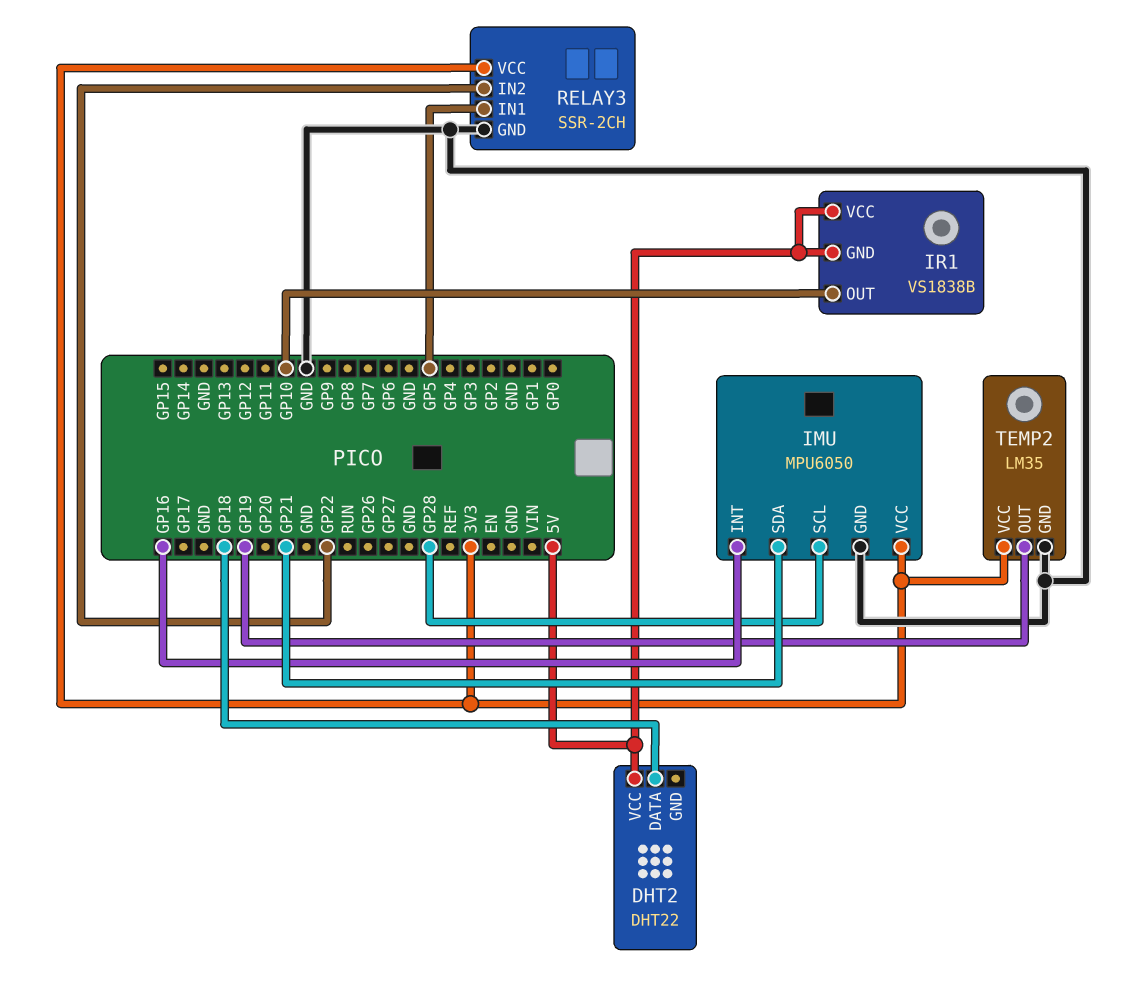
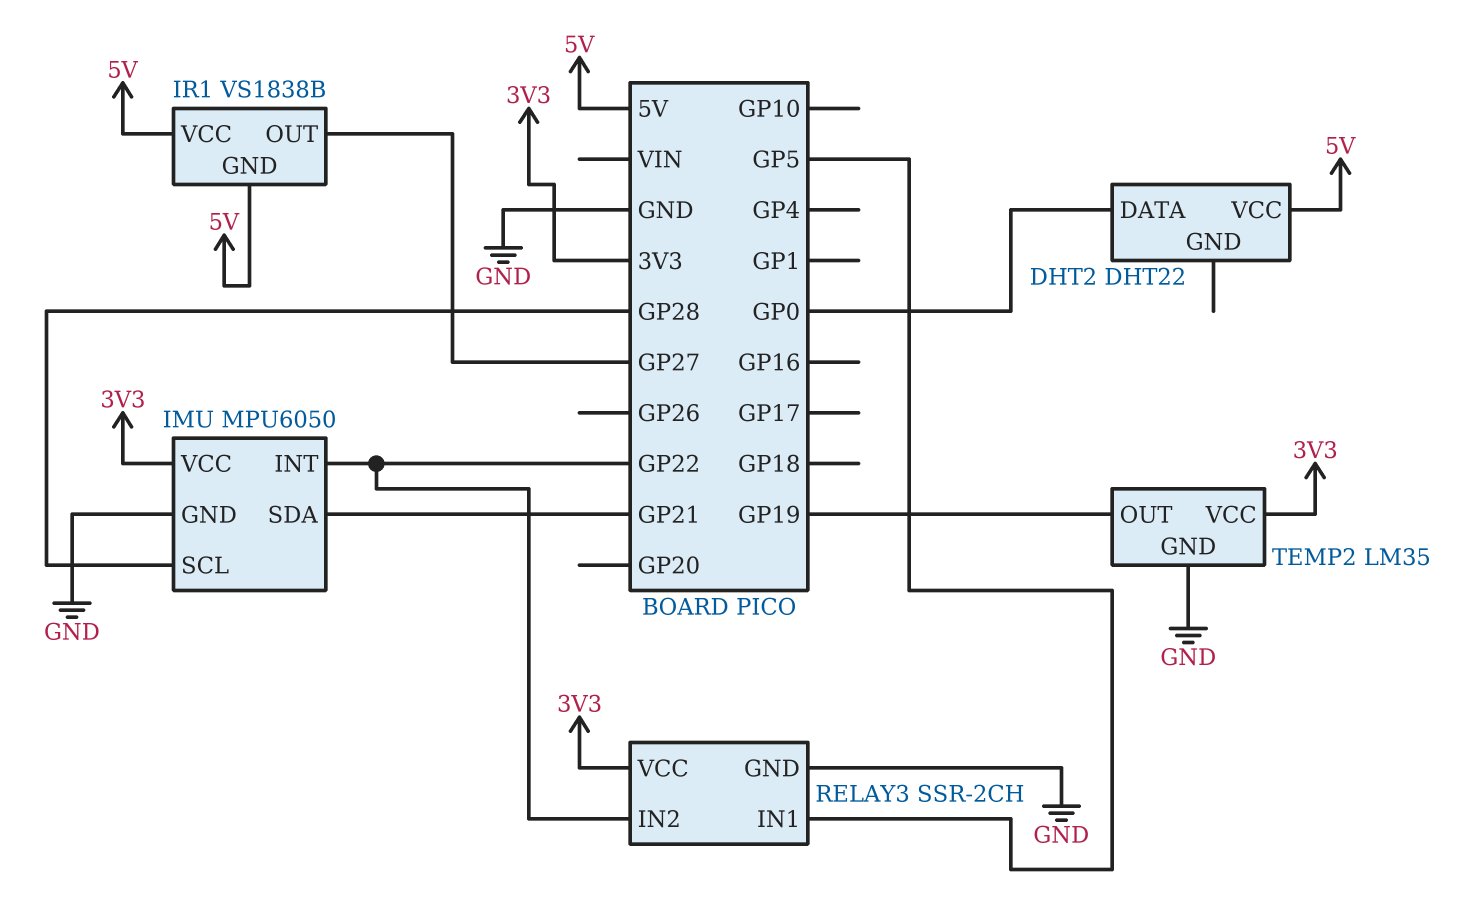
DHT2 pin DATA: GP18 -> GP0
IMU pin INT: GP16 -> GP22
IR1 pin OUT: GP10 -> GP27

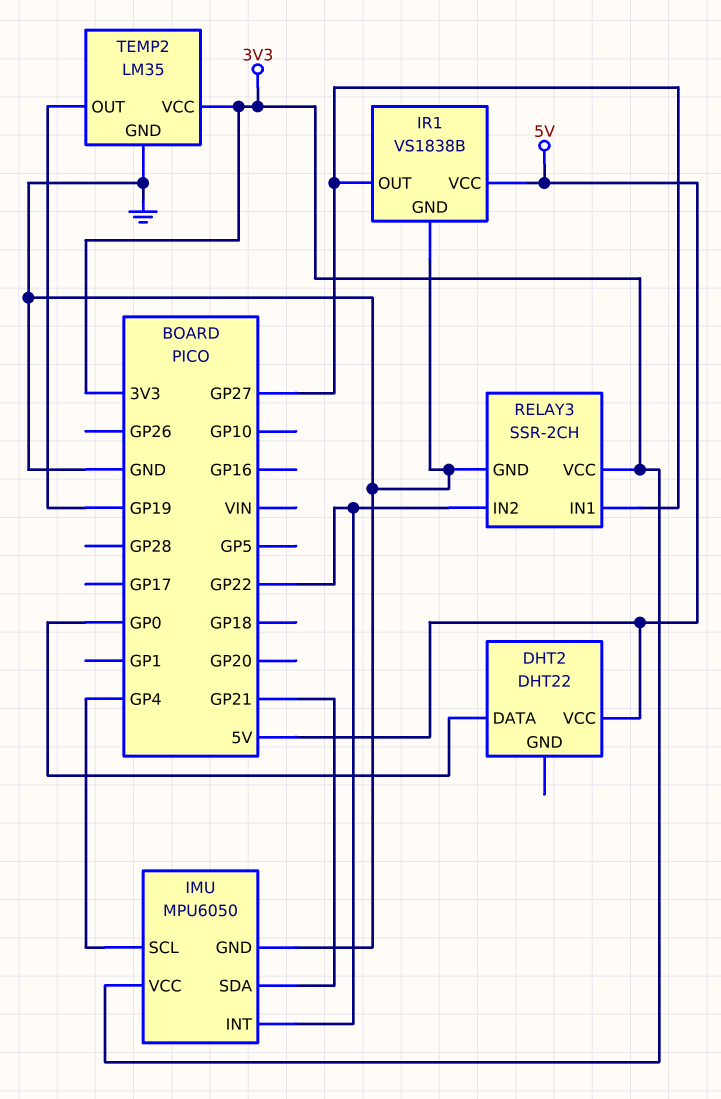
IMU pin SCL: GP28 -> GP4
IR1 pin GND: 5V -> GND
RELAY3 pin IN1: GP5 -> GP27

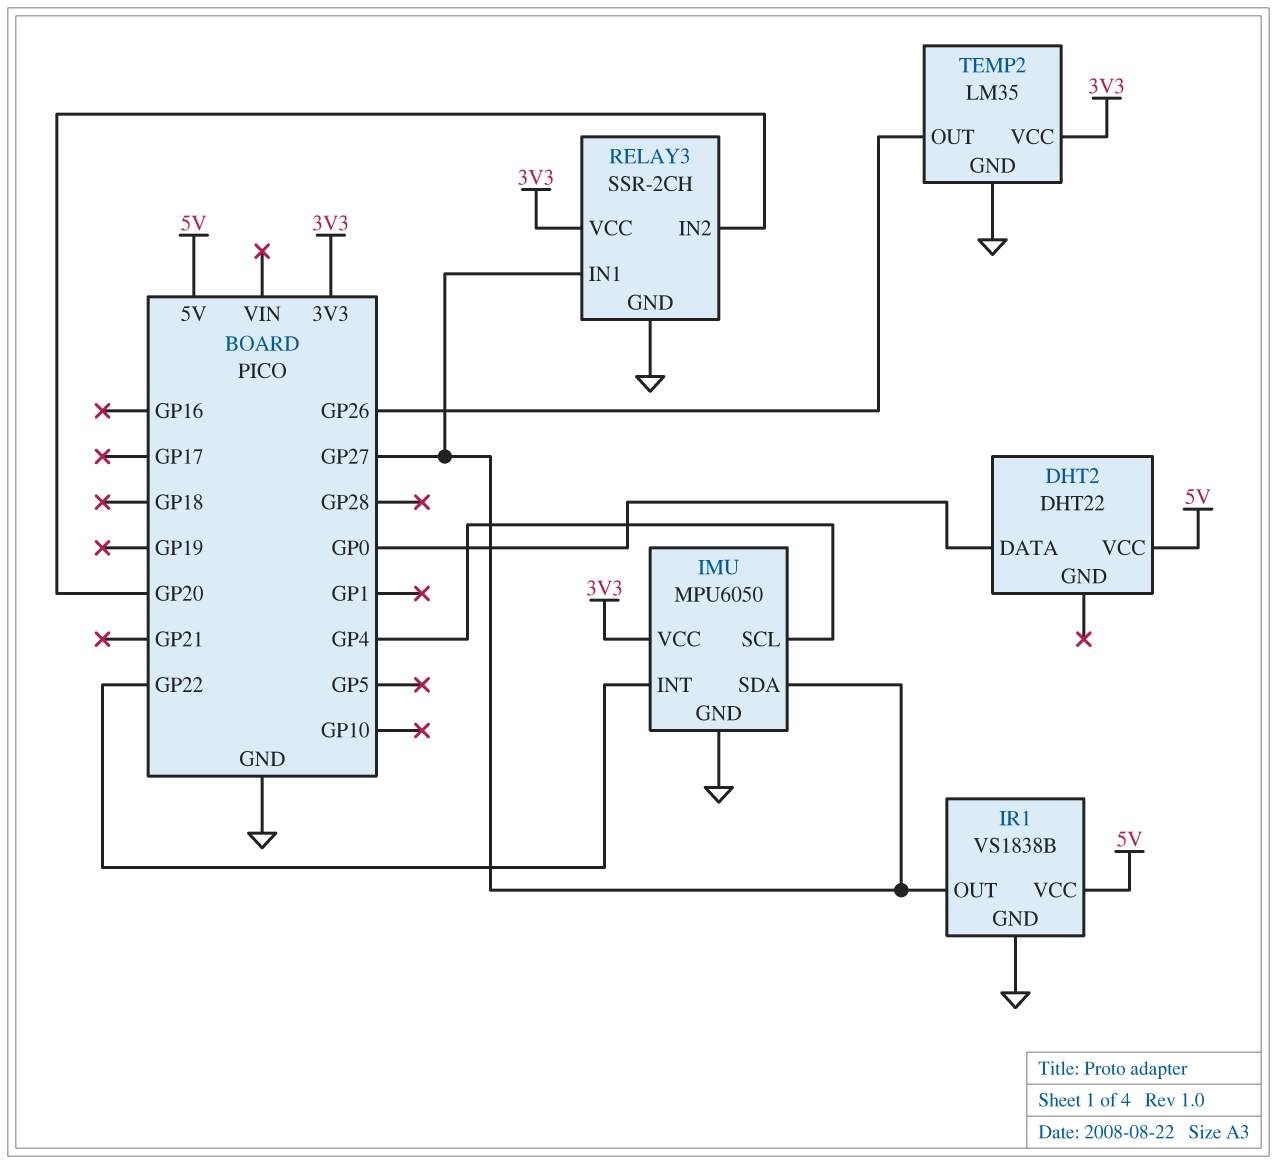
IMU pin SDA: GP21 -> GP27
RELAY3 pin IN2: GP22 -> GP20
TEMP2 pin OUT: GP19 -> GP26

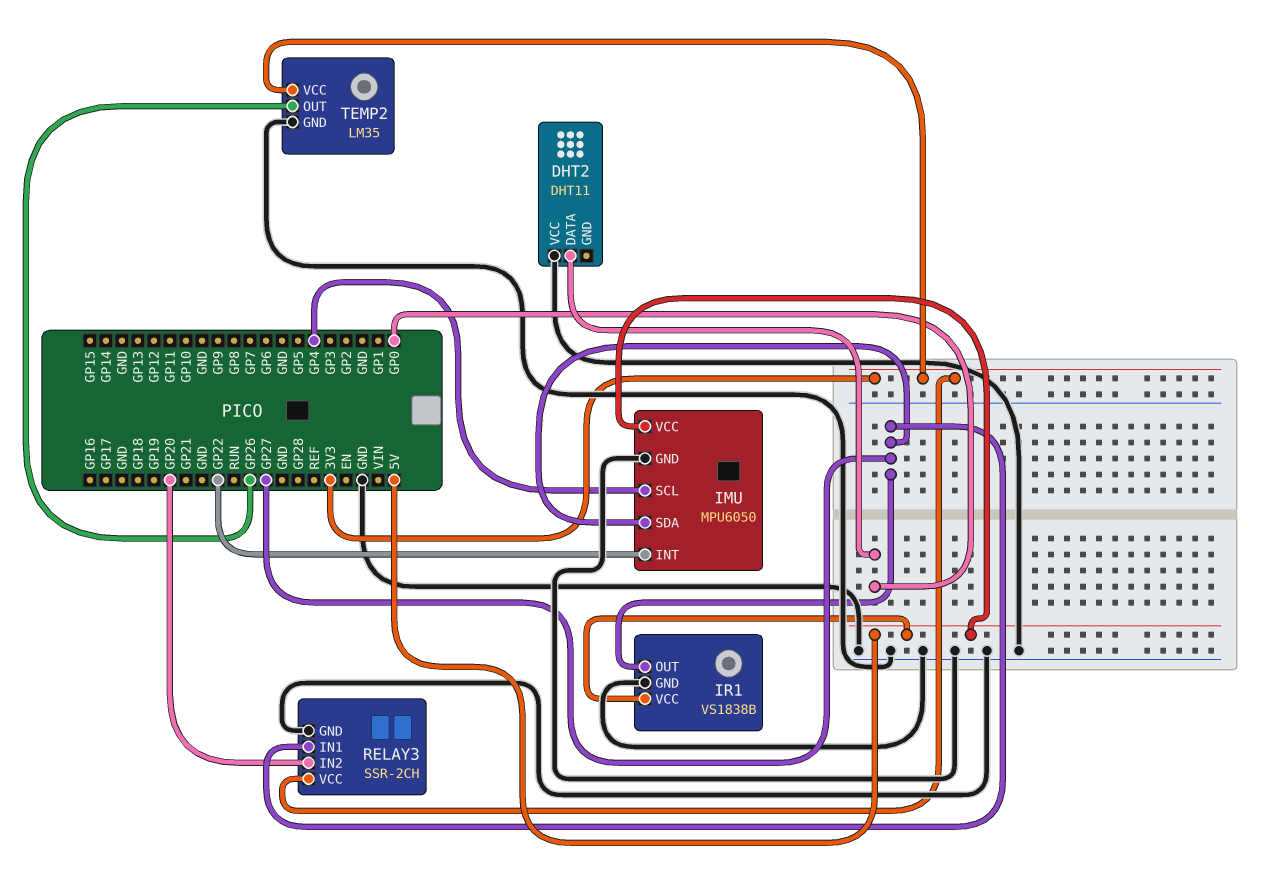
DHT2: DHT22 -> DHT11
DHT2 pin VCC: 5V -> GND
IMU pin VCC: 3V3 -> 5V

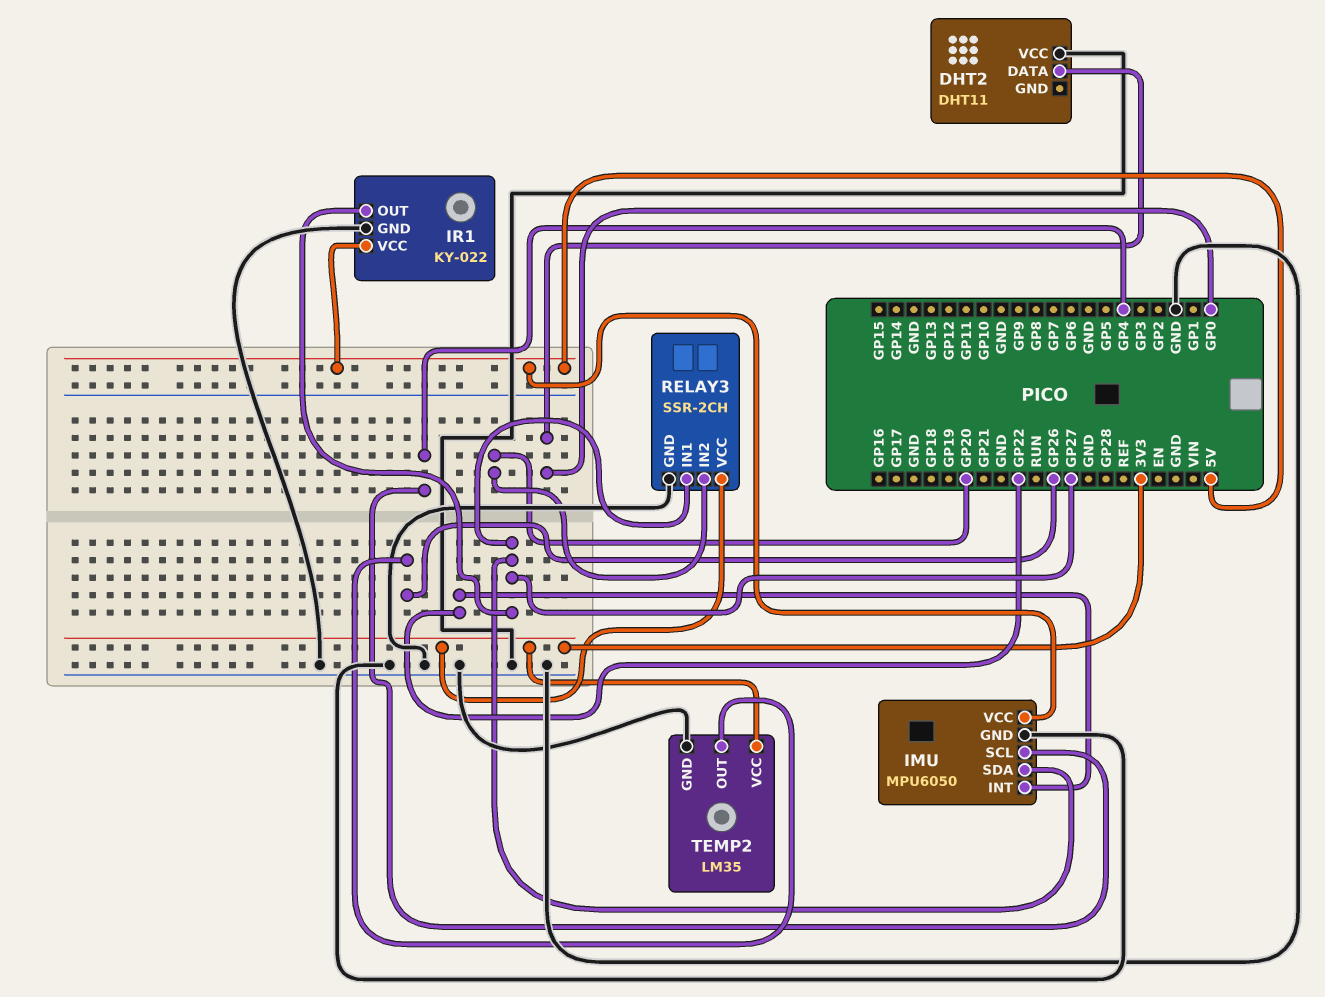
IR1: VS1838B -> KY-022

